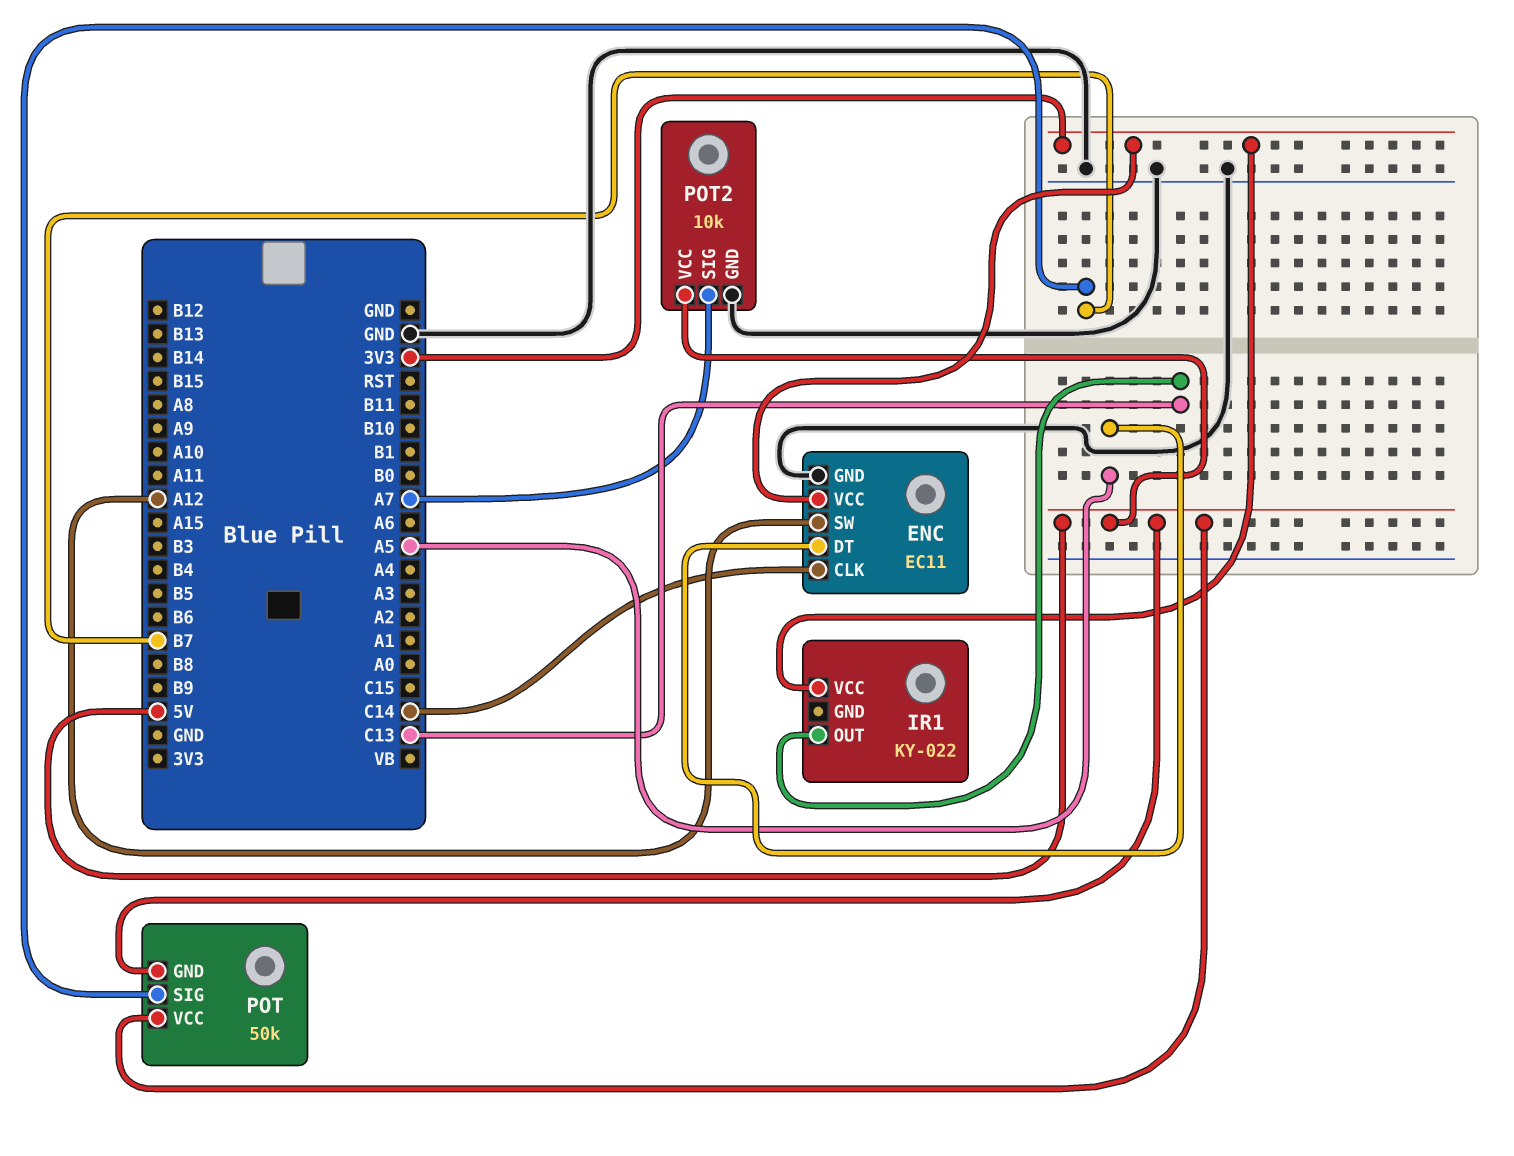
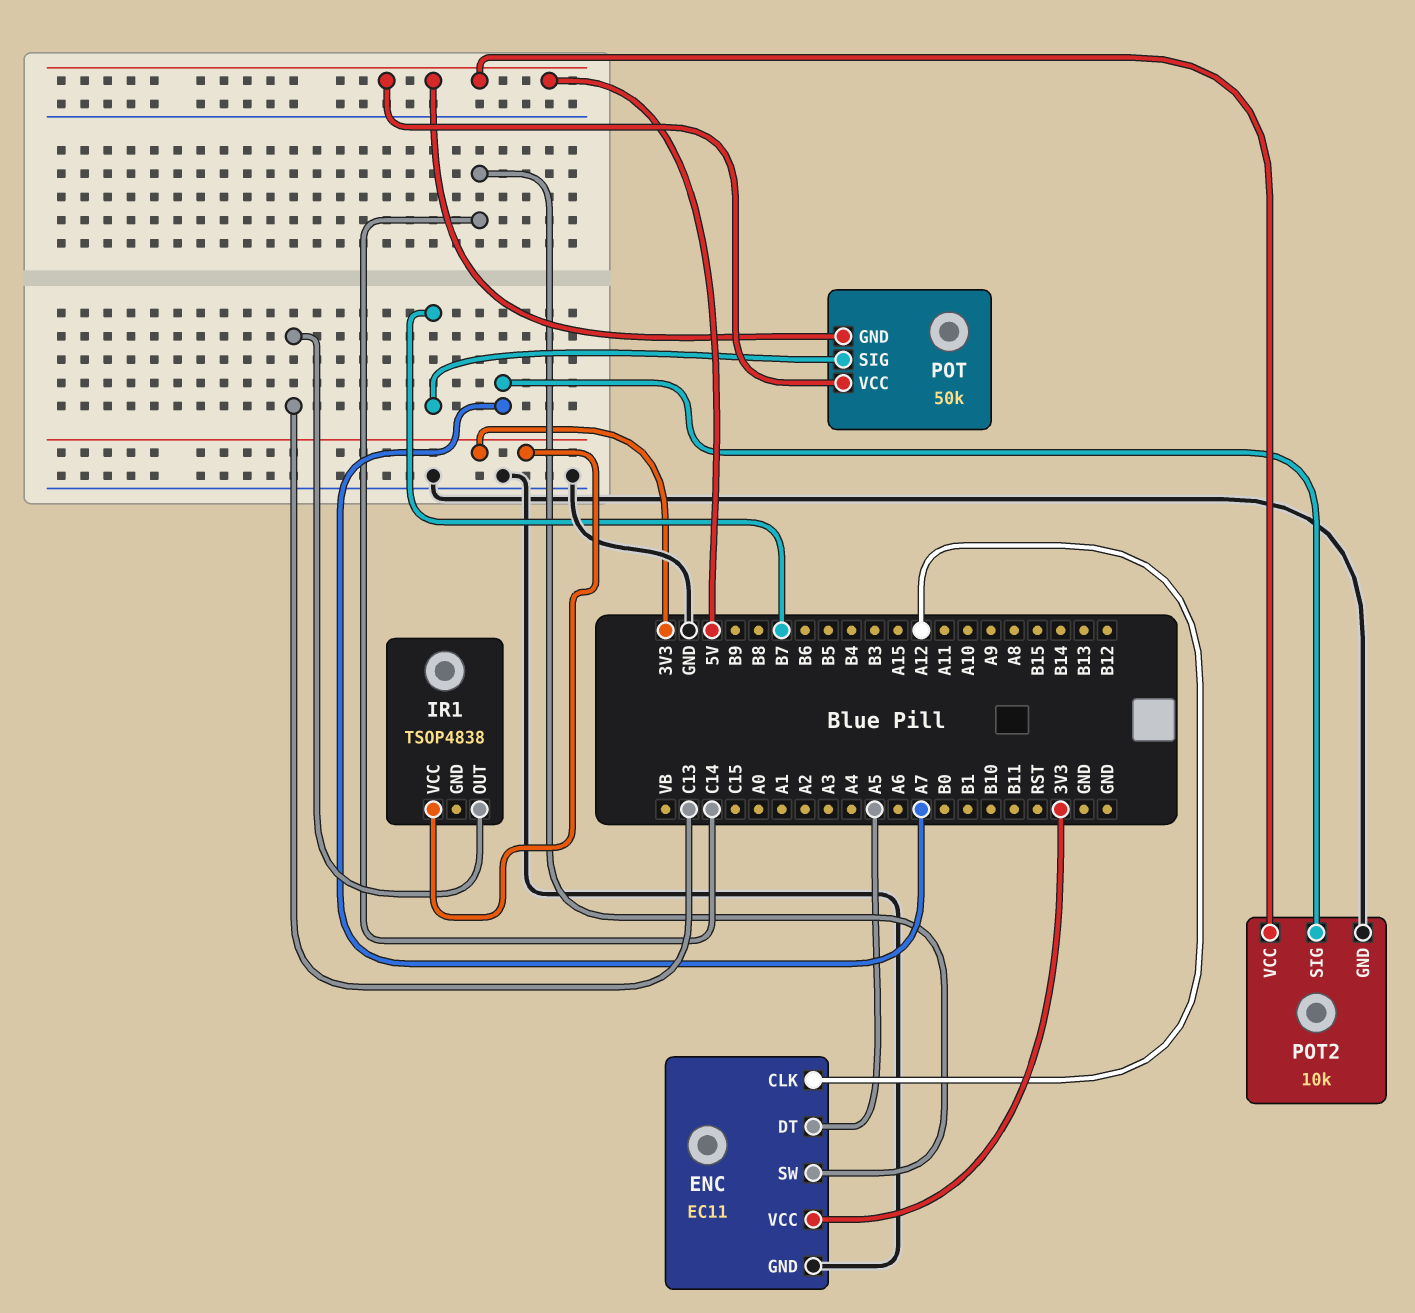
ENC pin CLK: C14 -> A12
ENC pin SW: A12 -> C14
IR1: KY-022 -> TSOP4838

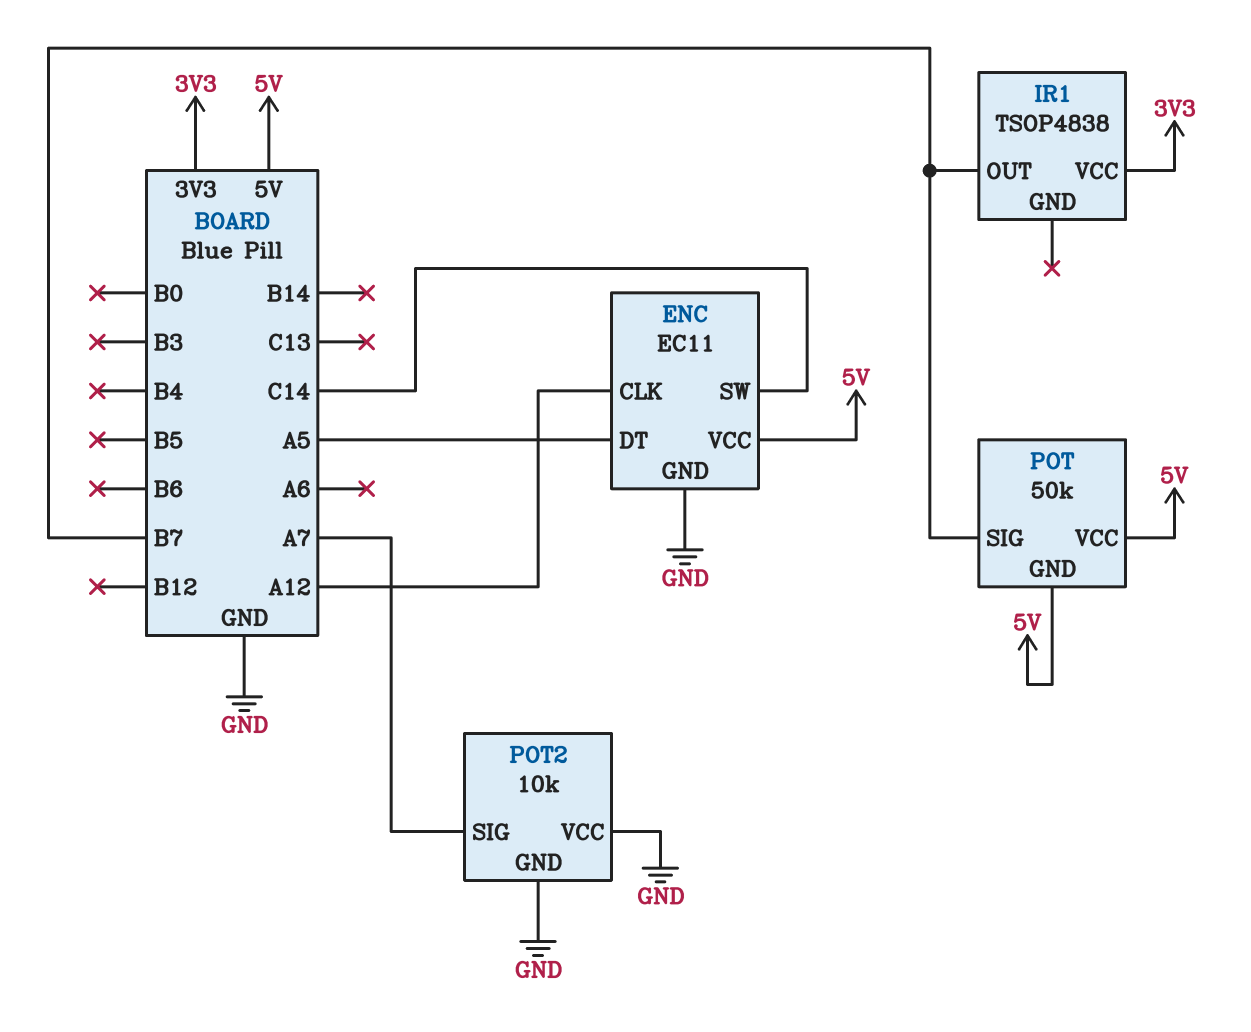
ENC pin VCC: 3V3 -> 5V
IR1 pin OUT: C13 -> B7
POT2 pin VCC: 5V -> GND

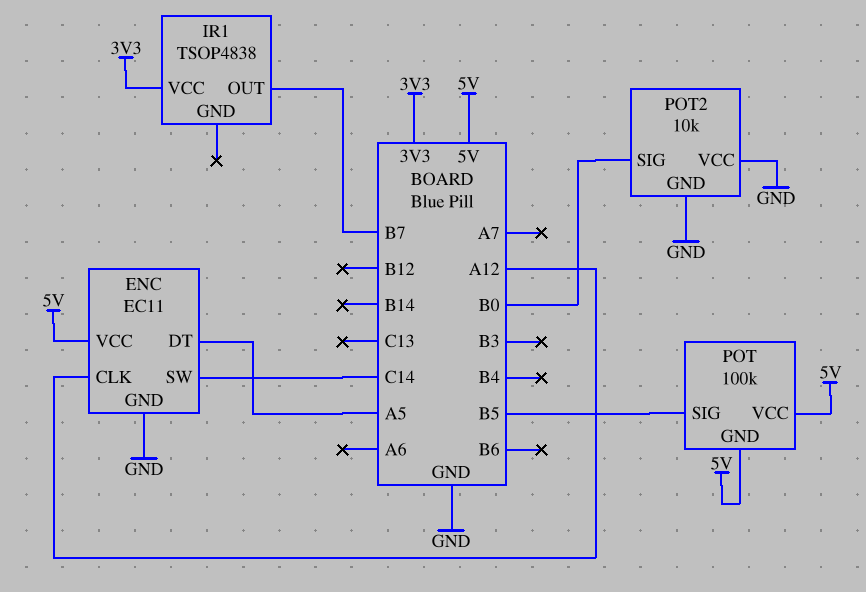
POT: 50k -> 100k
POT pin SIG: B7 -> B5
POT2 pin SIG: A7 -> B0

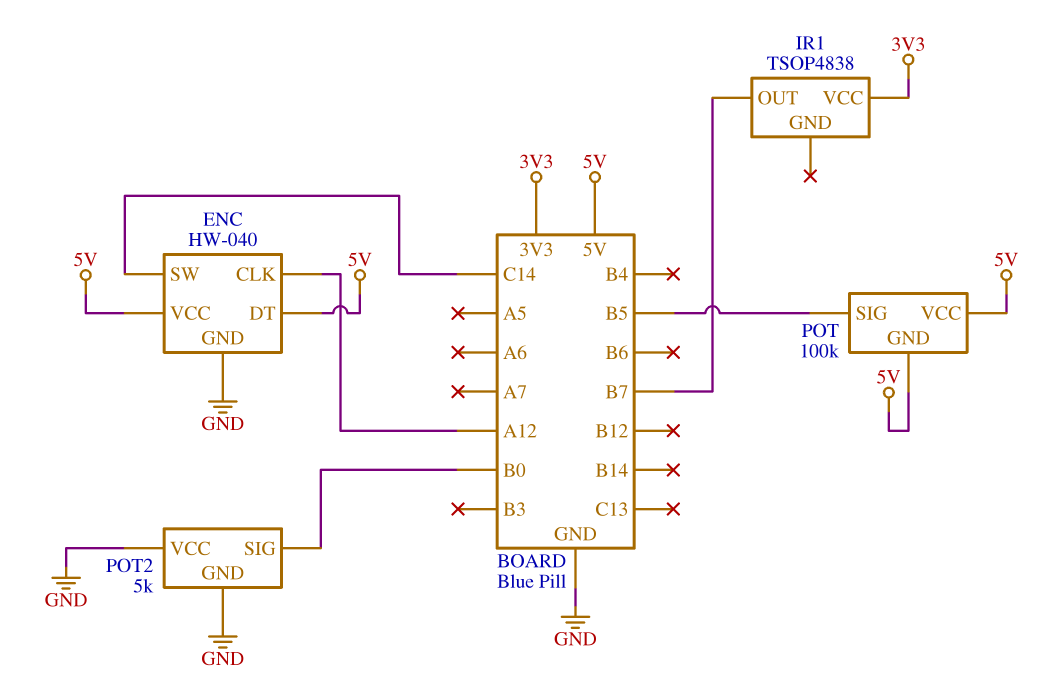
ENC: EC11 -> HW-040
ENC pin DT: A5 -> 5V
POT2: 10k -> 5k

